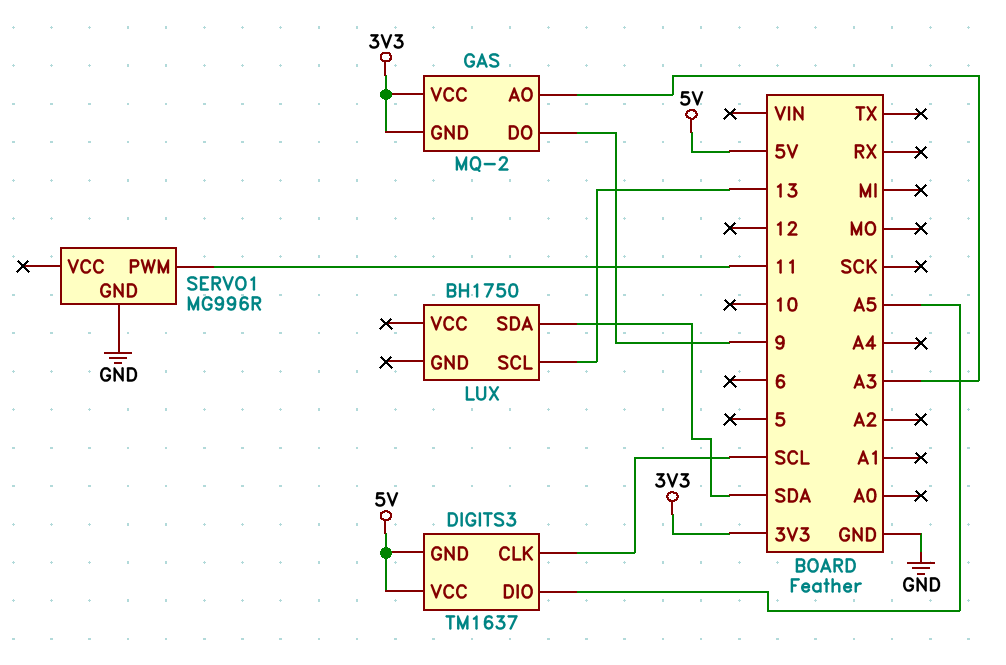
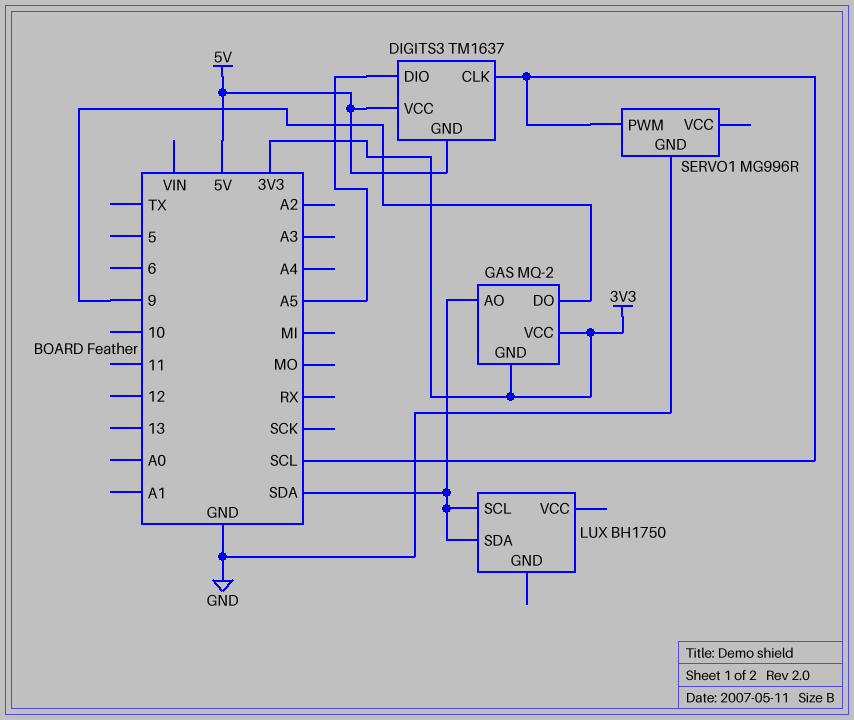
GAS pin AO: A3 -> SDA
LUX pin SCL: 13 -> SDA
SERVO1 pin PWM: 11 -> SCL

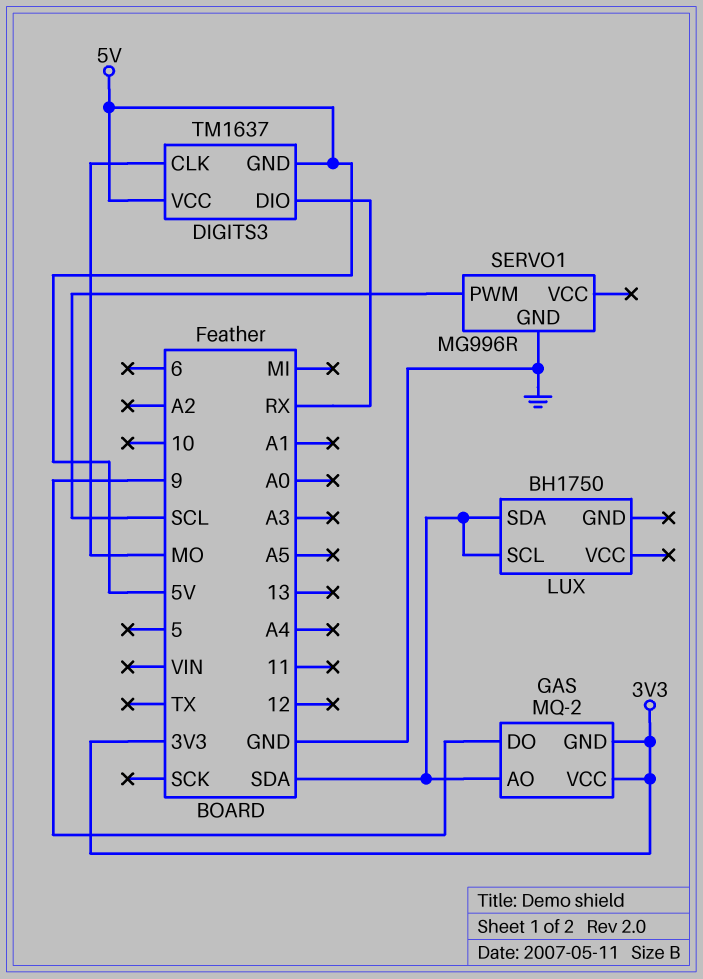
DIGITS3 pin CLK: SCL -> MO
DIGITS3 pin DIO: A5 -> RX

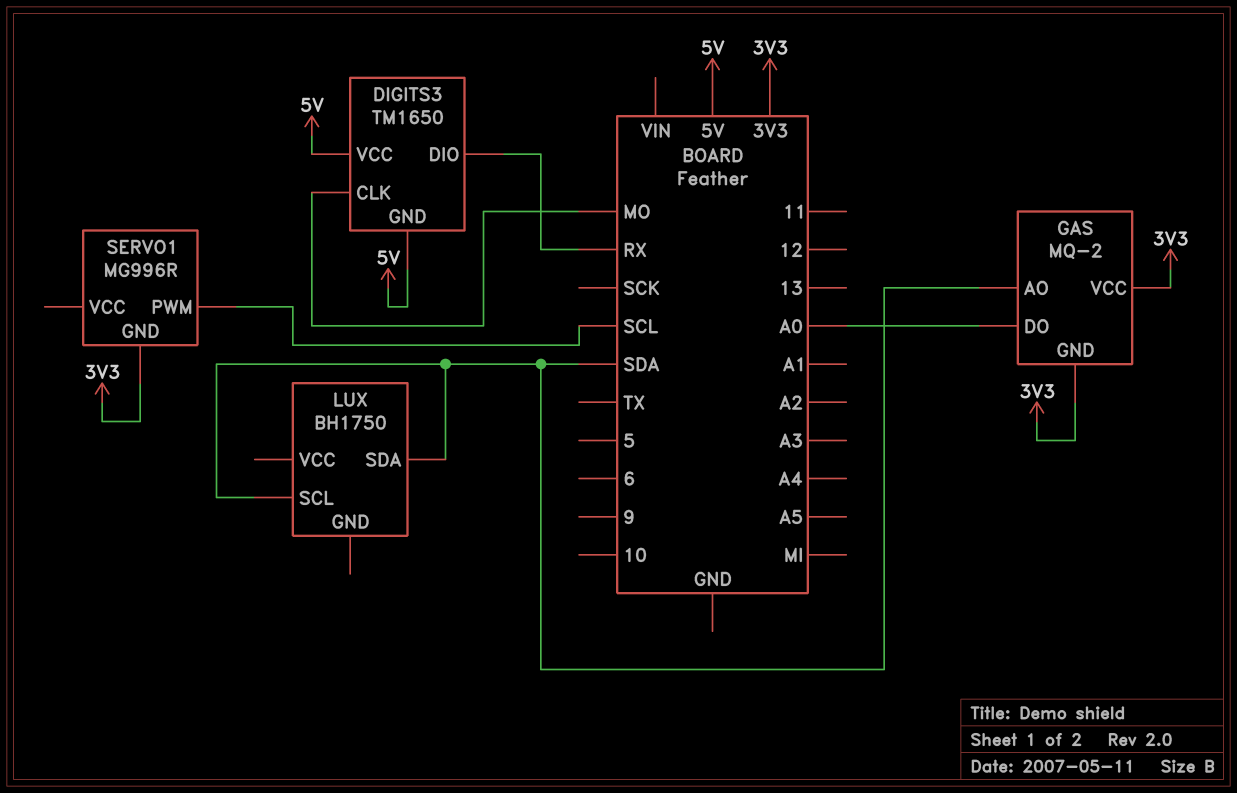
DIGITS3: TM1637 -> TM1650
GAS pin DO: 9 -> A0
SERVO1 pin GND: GND -> 3V3

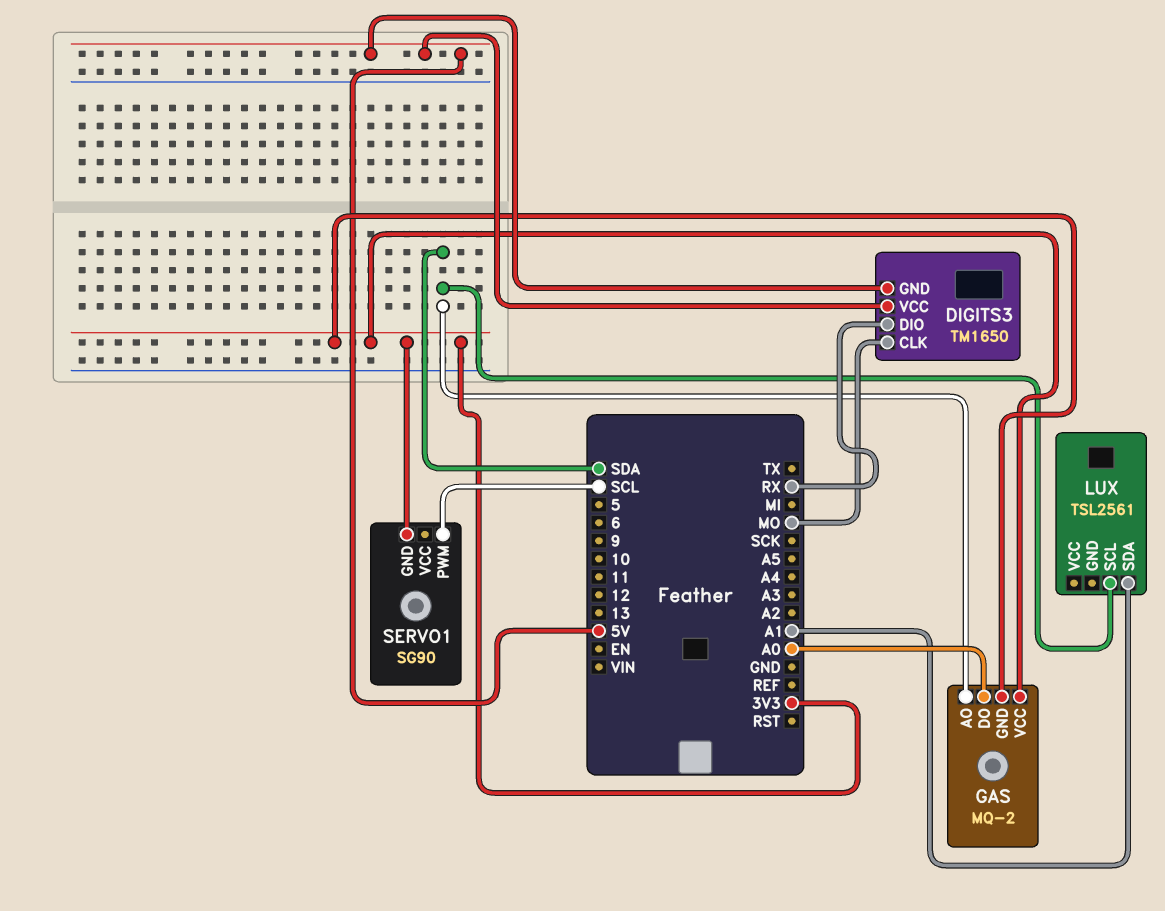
LUX: BH1750 -> TSL2561
LUX pin SDA: SDA -> A1
SERVO1: MG996R -> SG90

